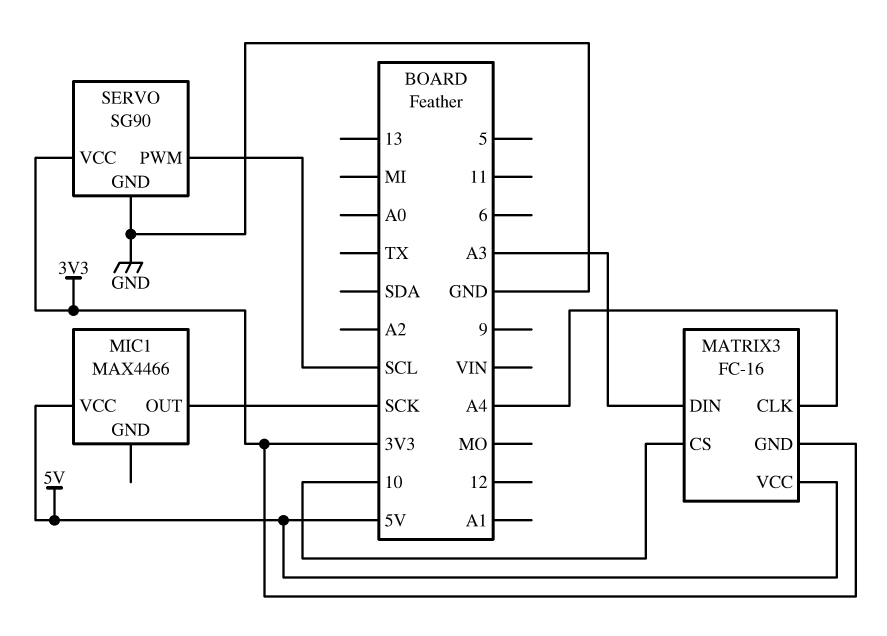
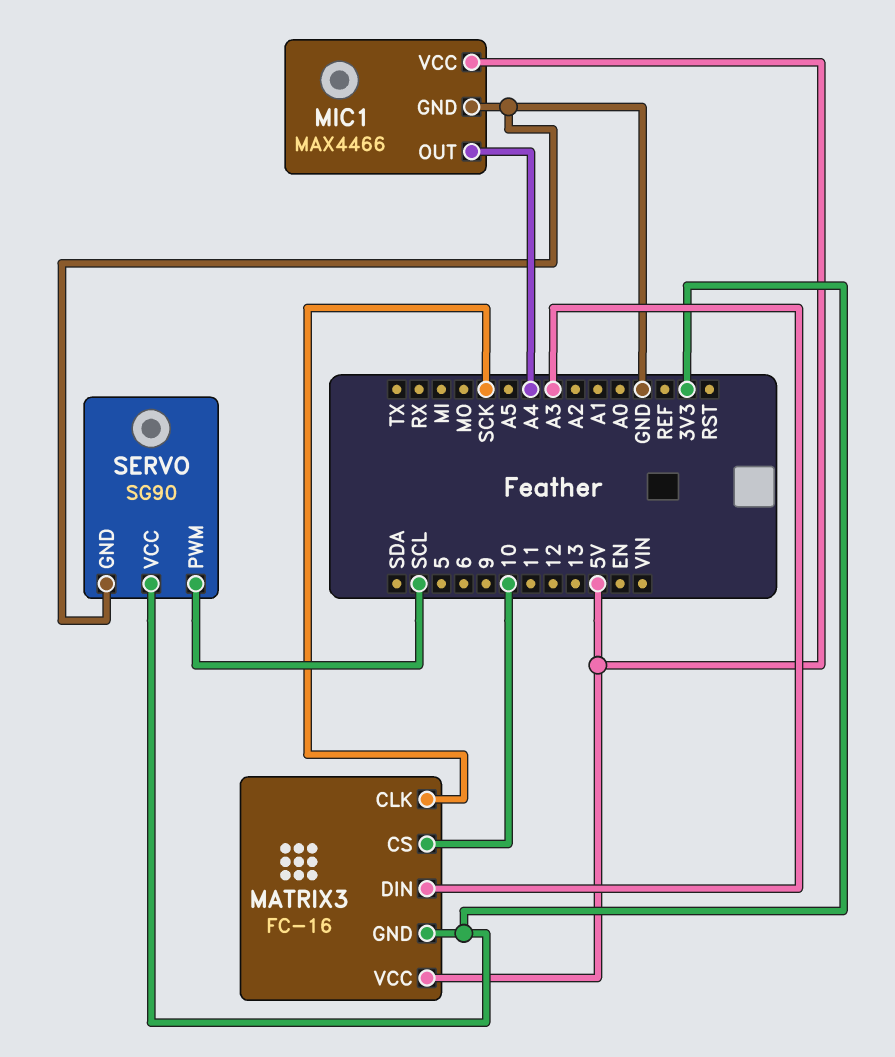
MATRIX3 pin CLK: A4 -> SCK
MIC1 pin GND: none -> GND
MIC1 pin OUT: SCK -> A4

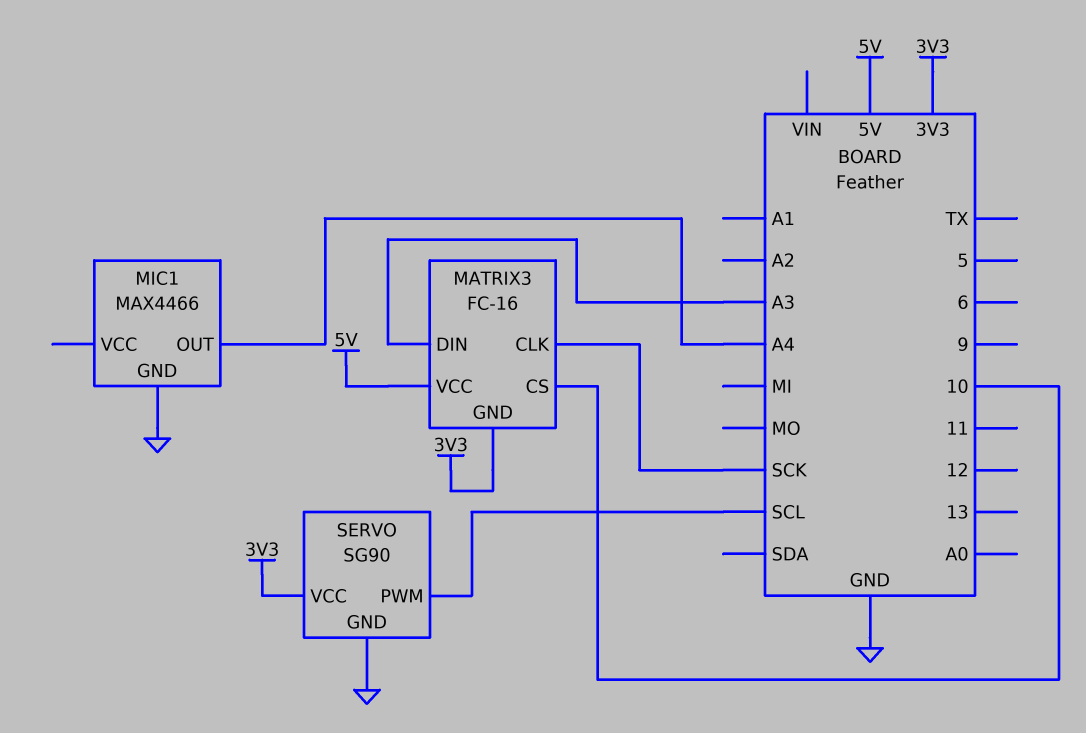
MIC1 pin VCC: 5V -> none

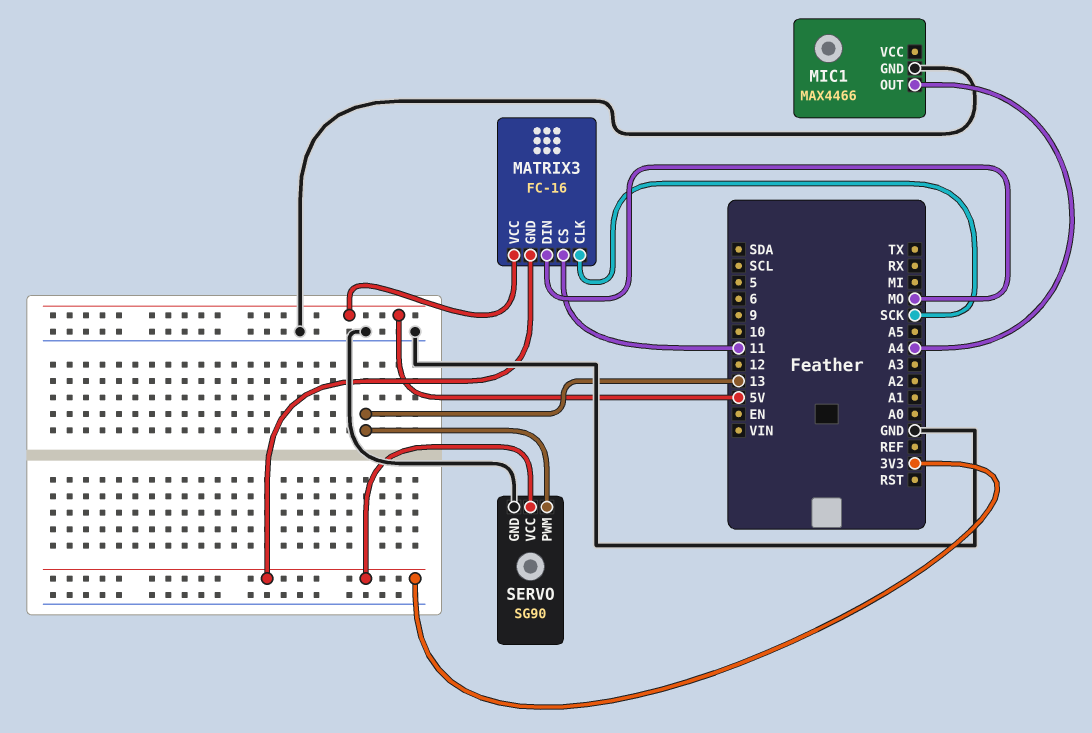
MATRIX3 pin CS: 10 -> 11
MATRIX3 pin DIN: A3 -> MO
SERVO pin PWM: SCL -> 13

